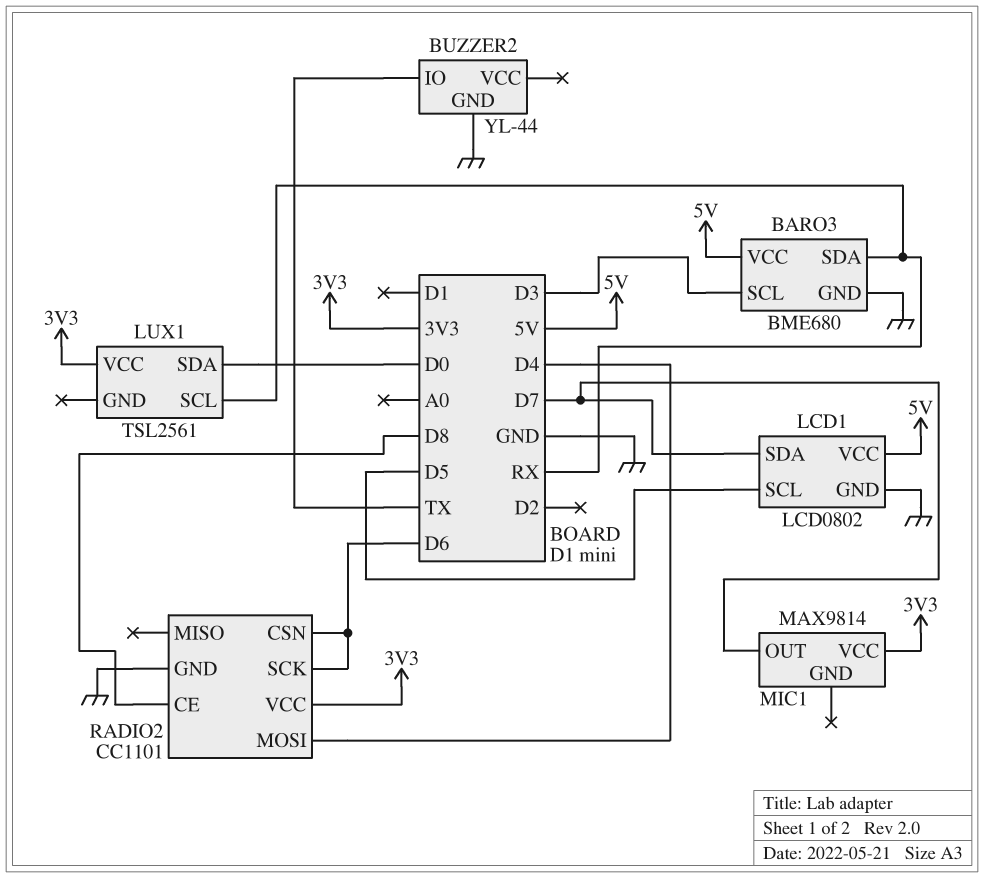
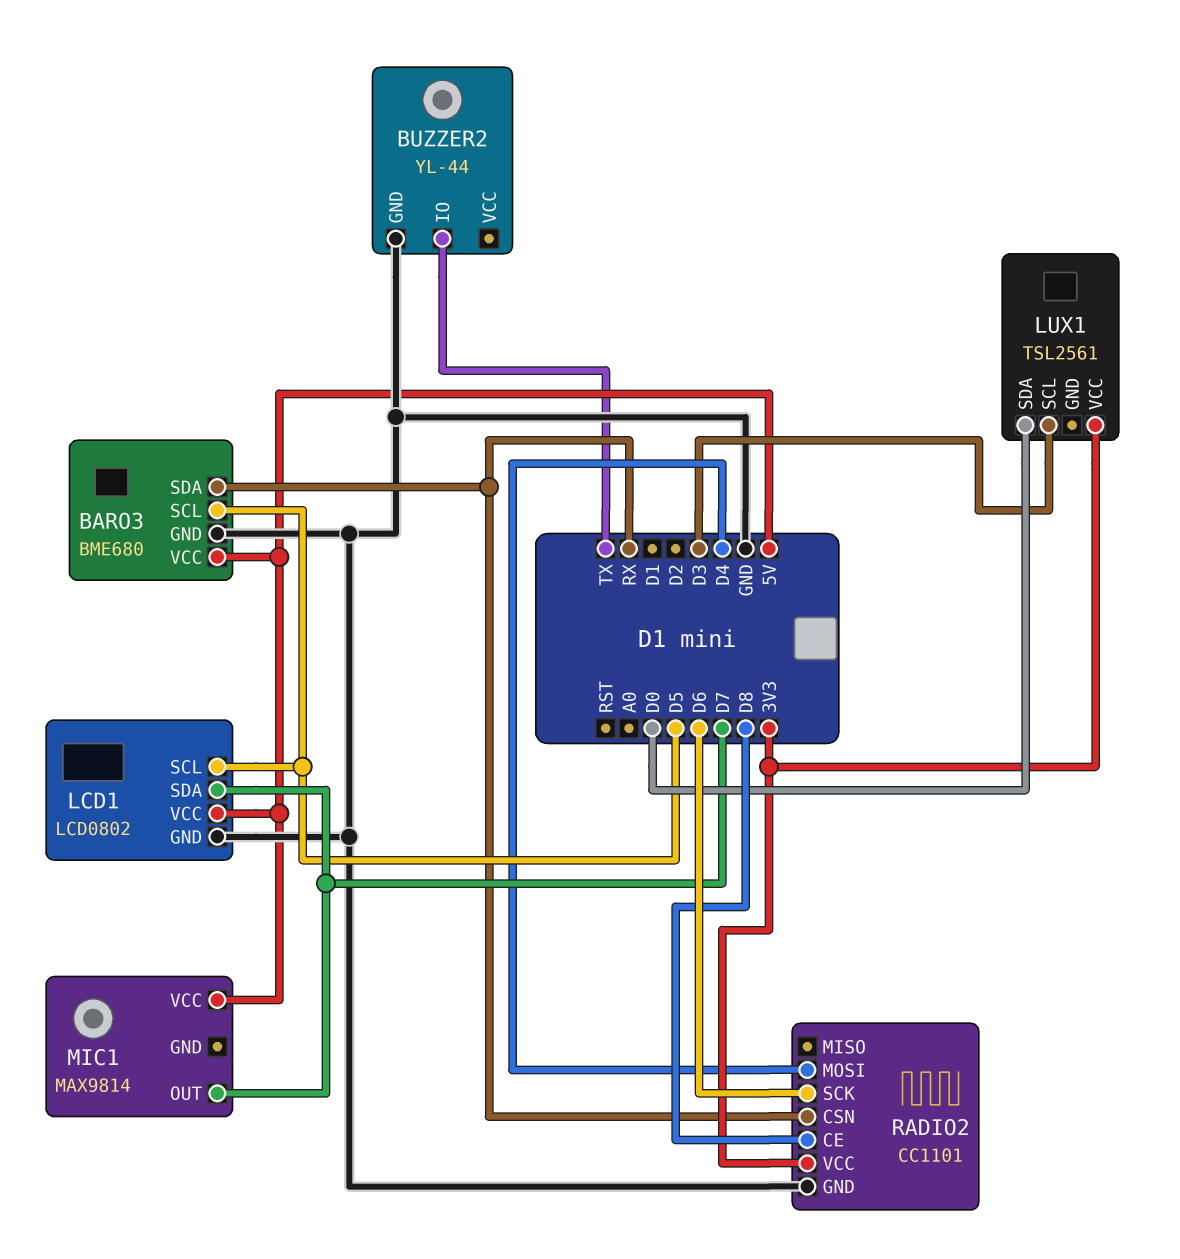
BARO3 pin SCL: D3 -> D5
LUX1 pin SCL: RX -> D3
MIC1 pin VCC: 3V3 -> 5V
RADIO2 pin CSN: D6 -> RX

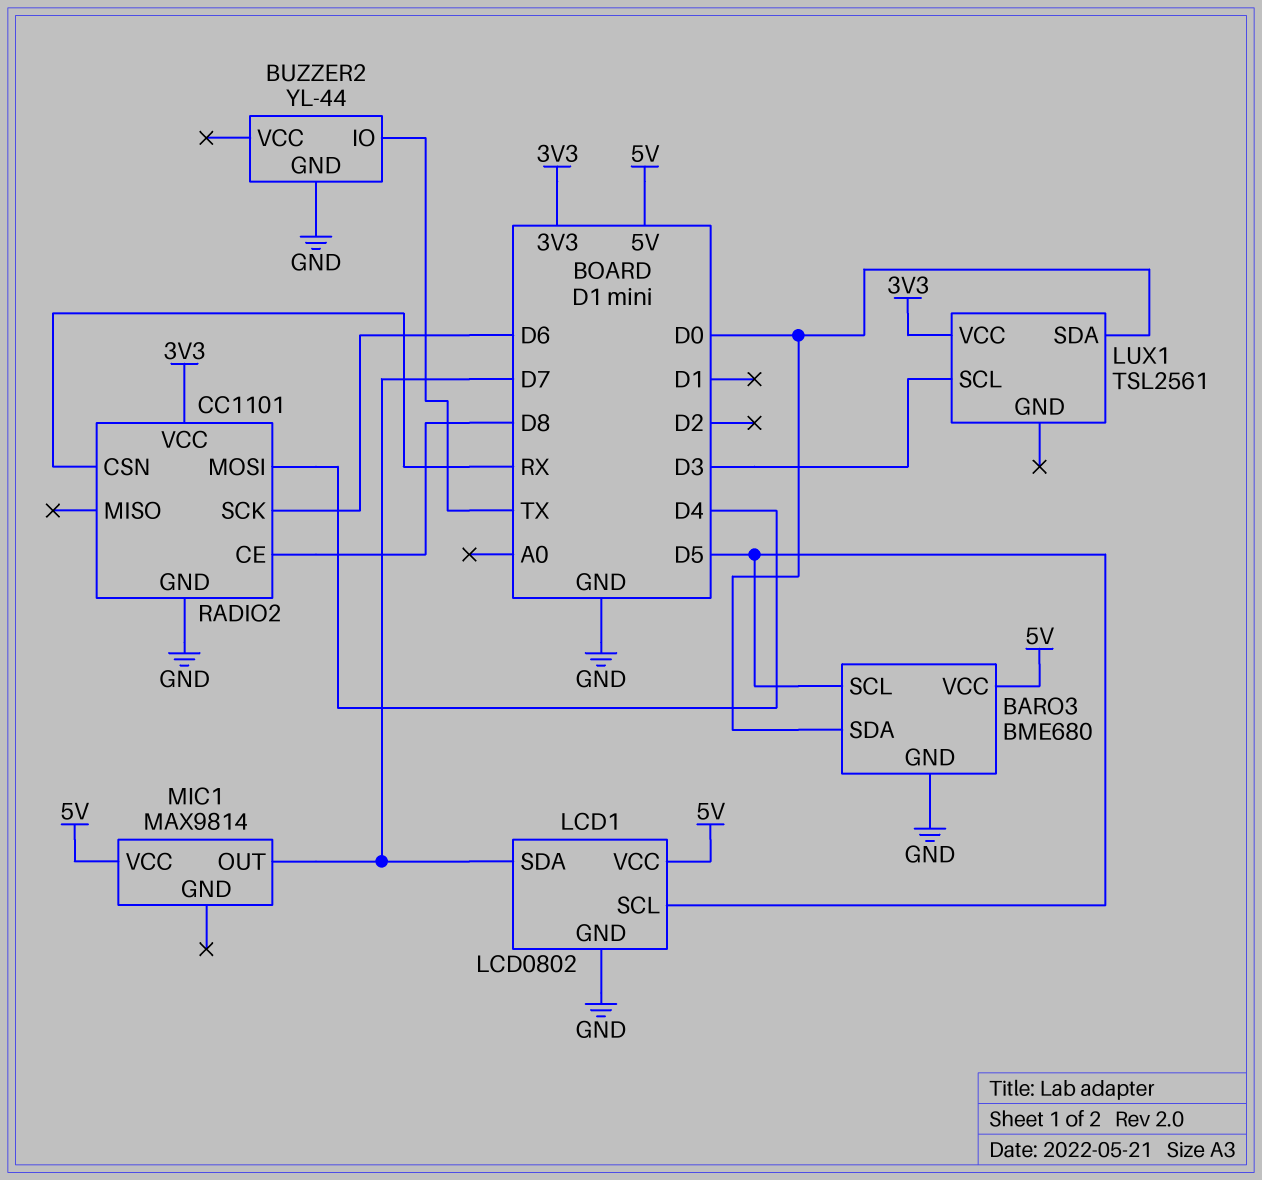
BARO3 pin SDA: RX -> D0

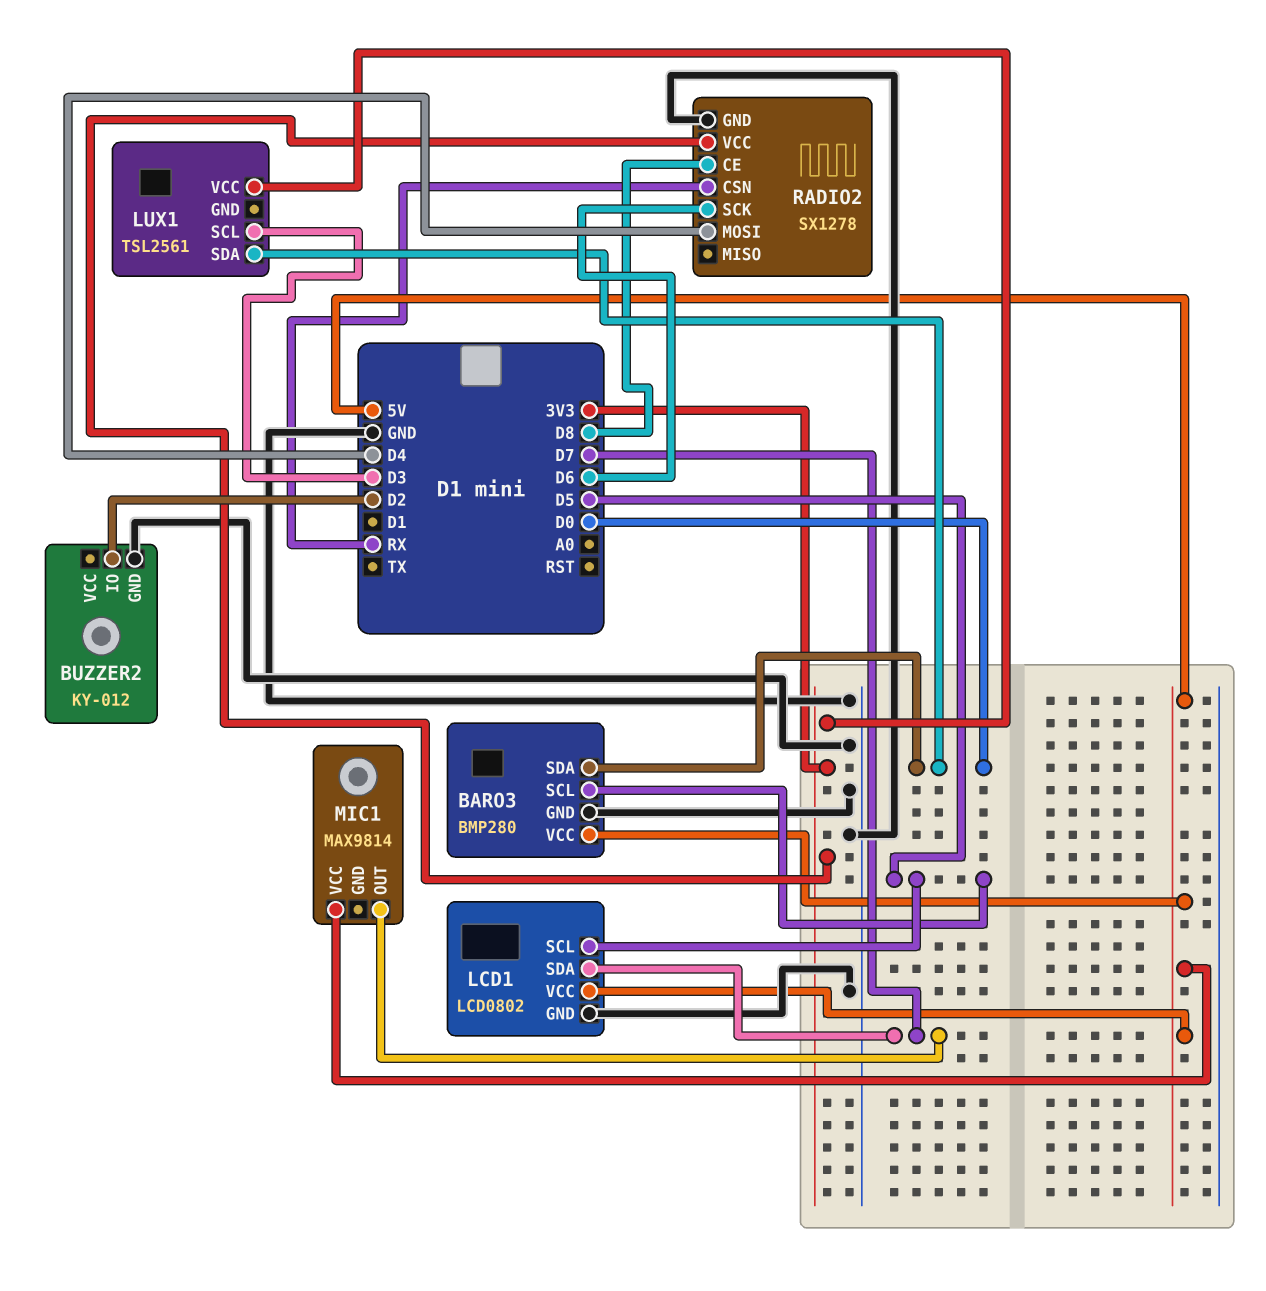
BARO3: BME680 -> BMP280
BUZZER2: YL-44 -> KY-012
BUZZER2 pin IO: TX -> D2
RADIO2: CC1101 -> SX1278

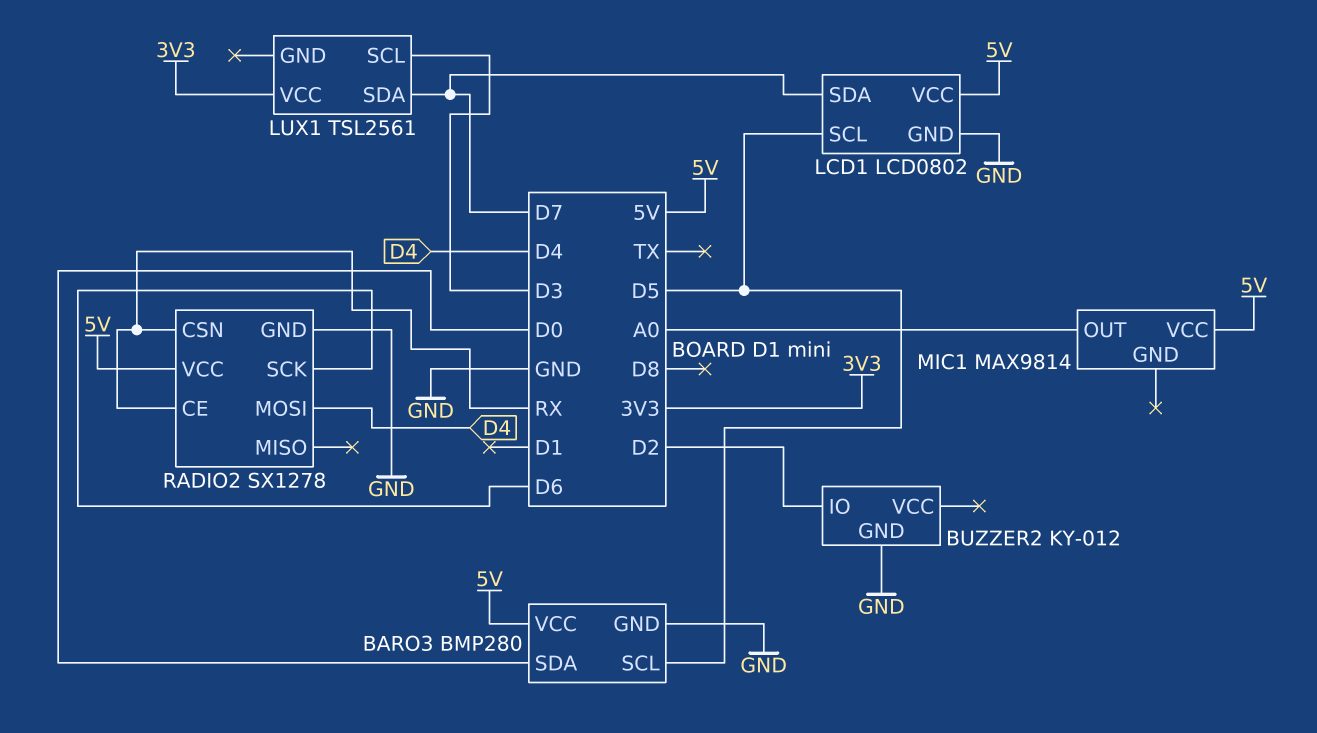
LUX1 pin SDA: D0 -> D7
MIC1 pin OUT: D7 -> A0
RADIO2 pin CE: D8 -> RX
RADIO2 pin VCC: 3V3 -> 5V

